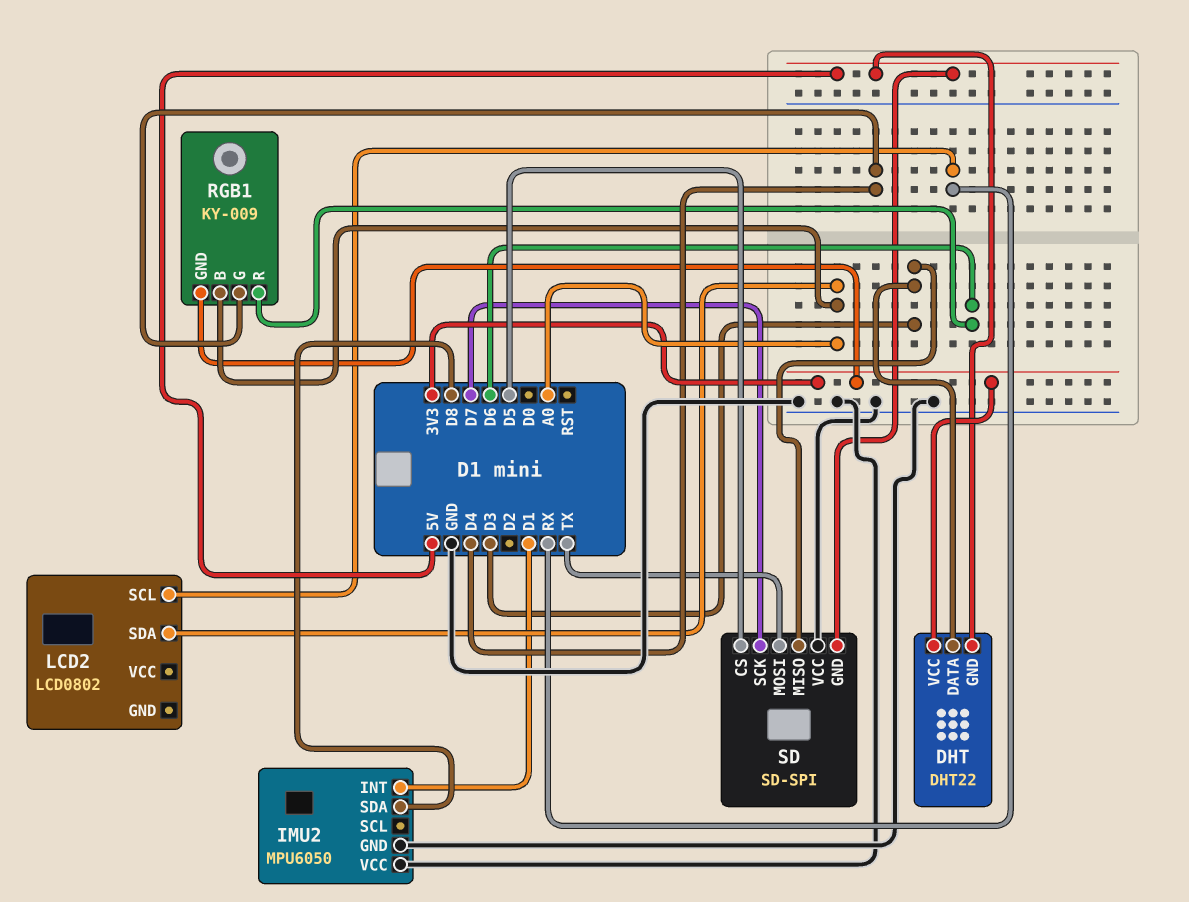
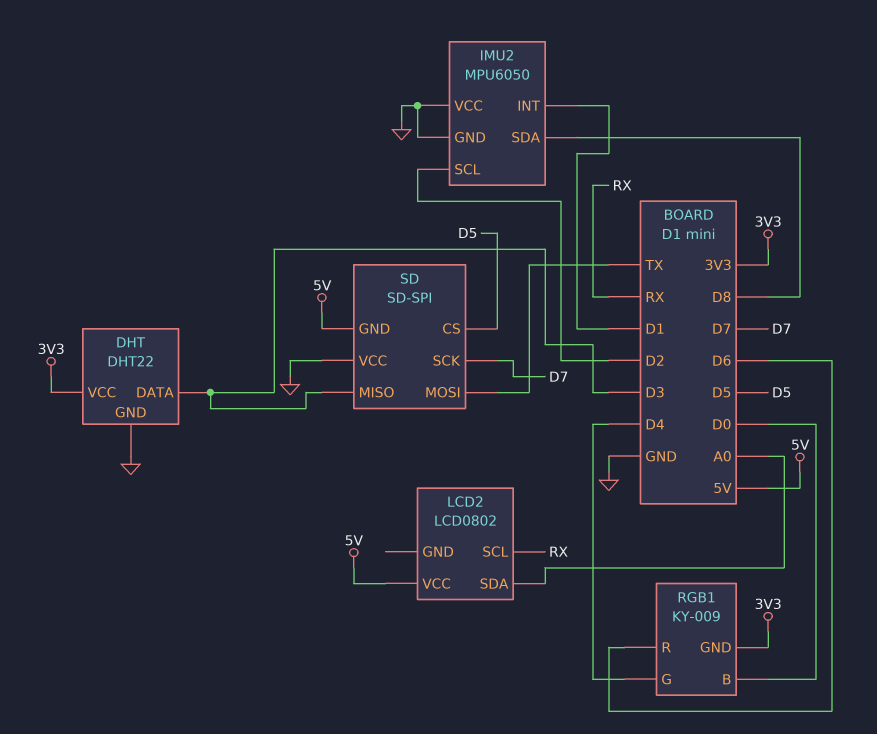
DHT pin GND: 5V -> GND
IMU2 pin SCL: none -> D2
LCD2 pin VCC: none -> 5V
RGB1 pin B: A0 -> D0

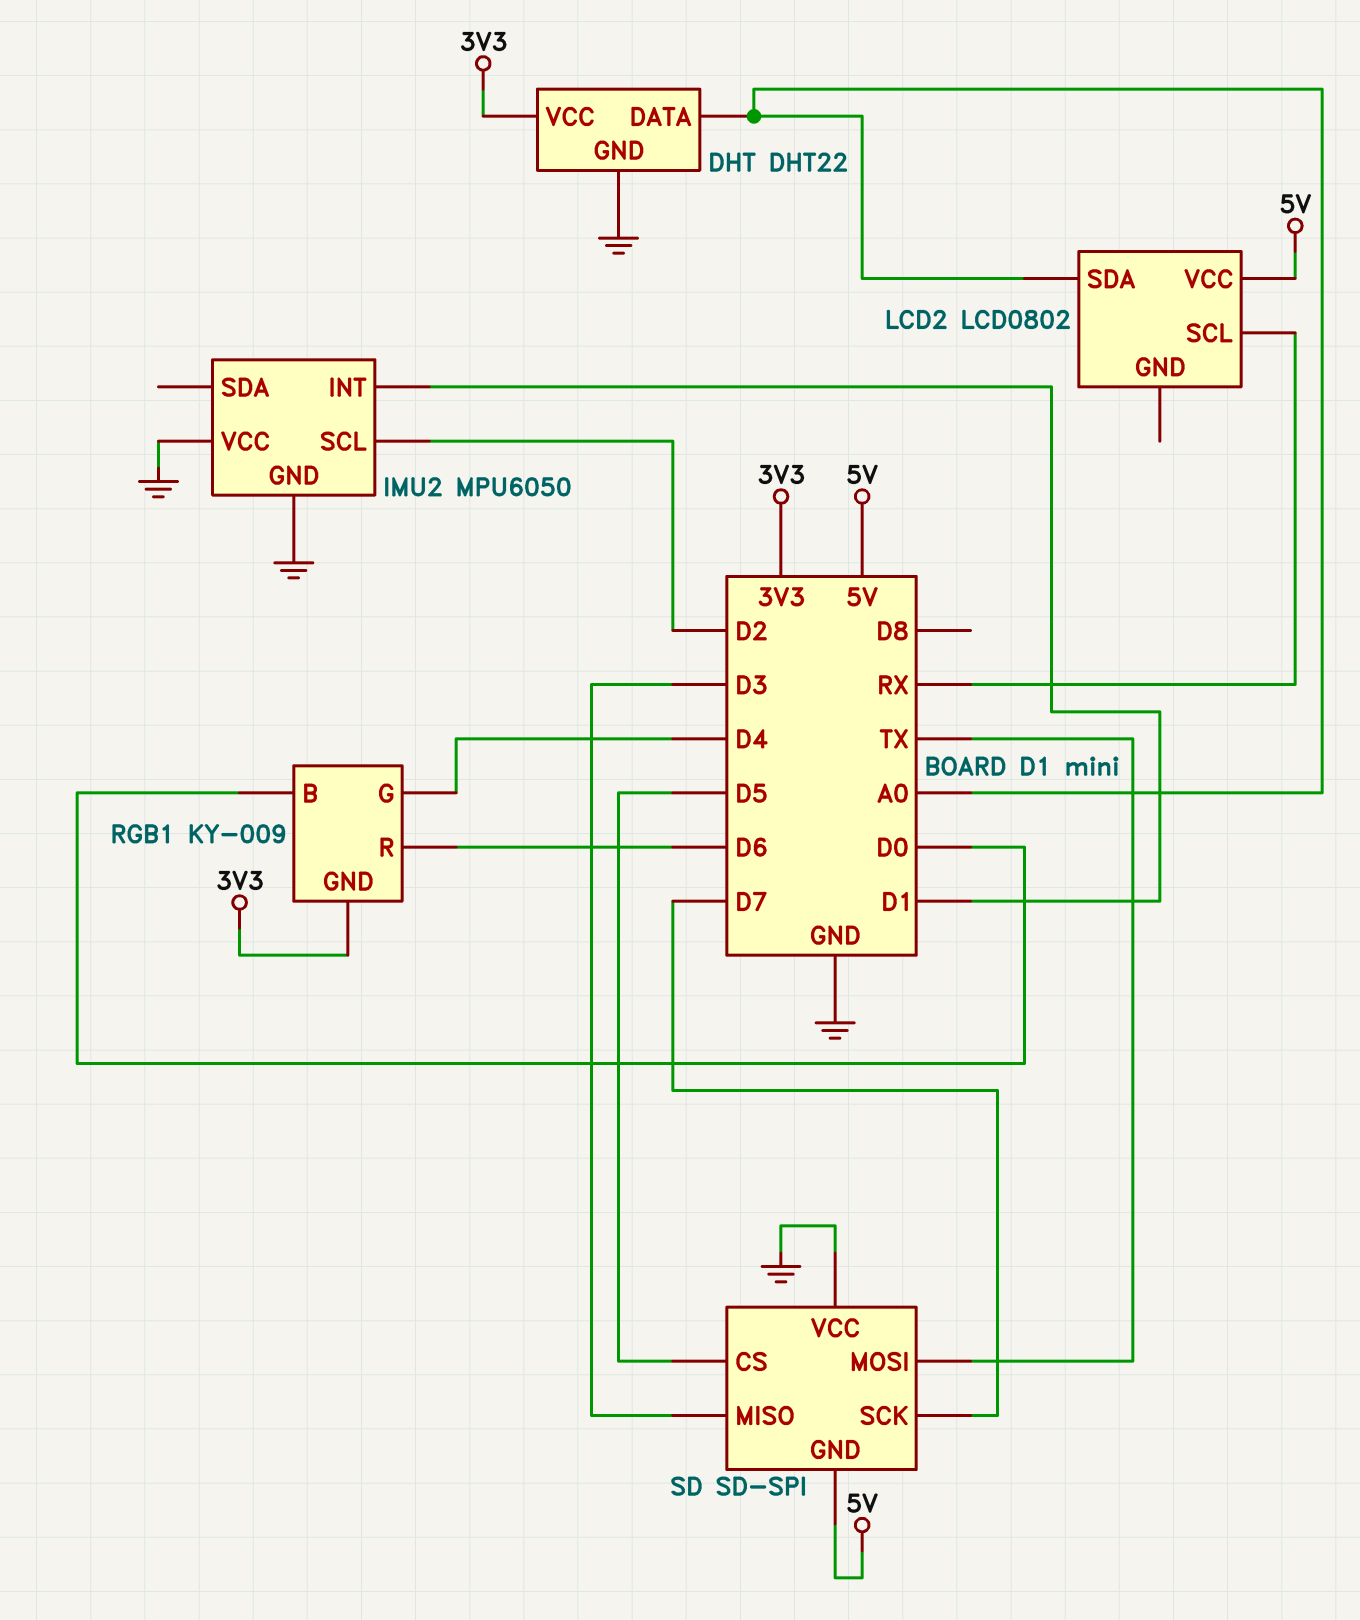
DHT pin DATA: D3 -> A0
IMU2 pin SDA: D8 -> none

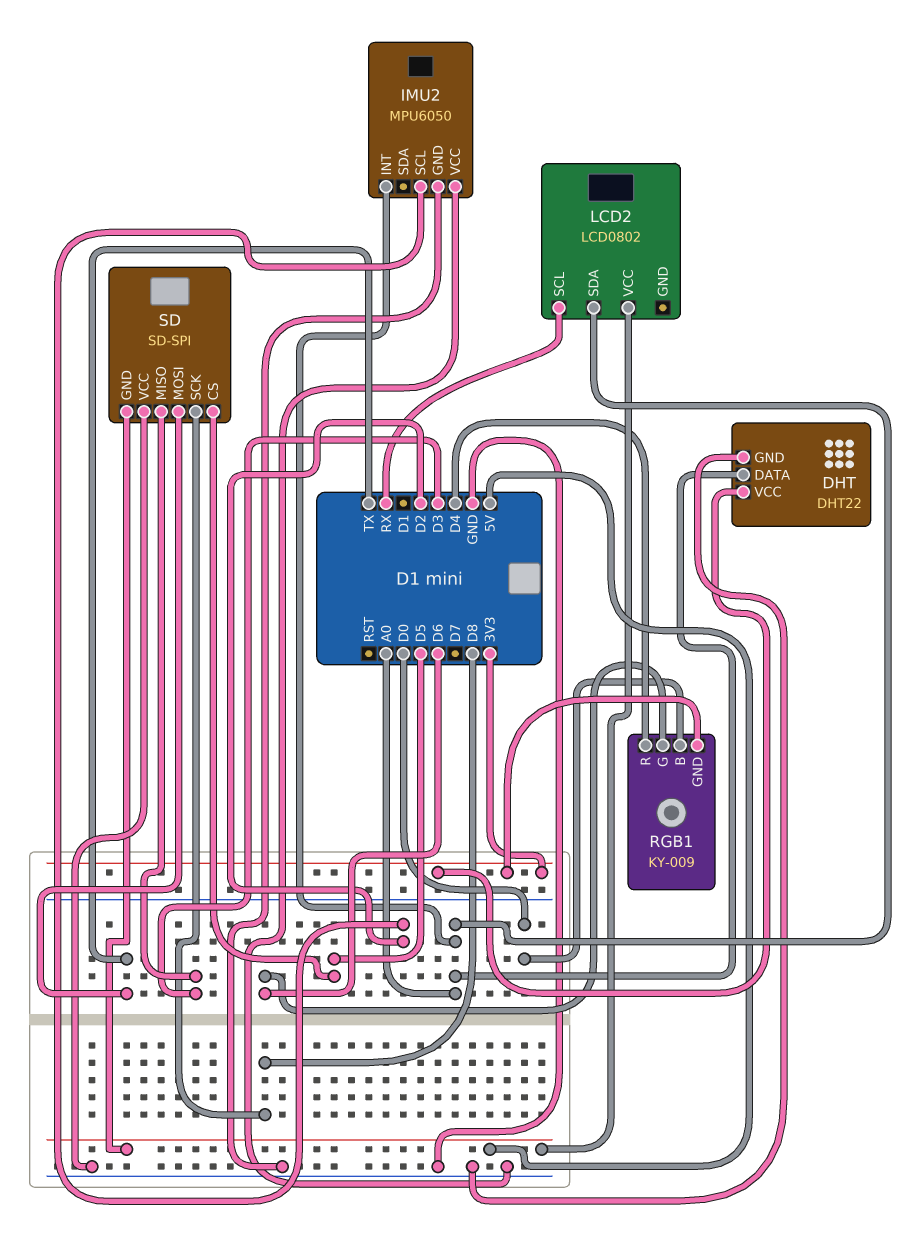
IMU2 pin INT: D1 -> A0
RGB1 pin G: D4 -> D6
RGB1 pin R: D6 -> D4
SD pin SCK: D7 -> D8

